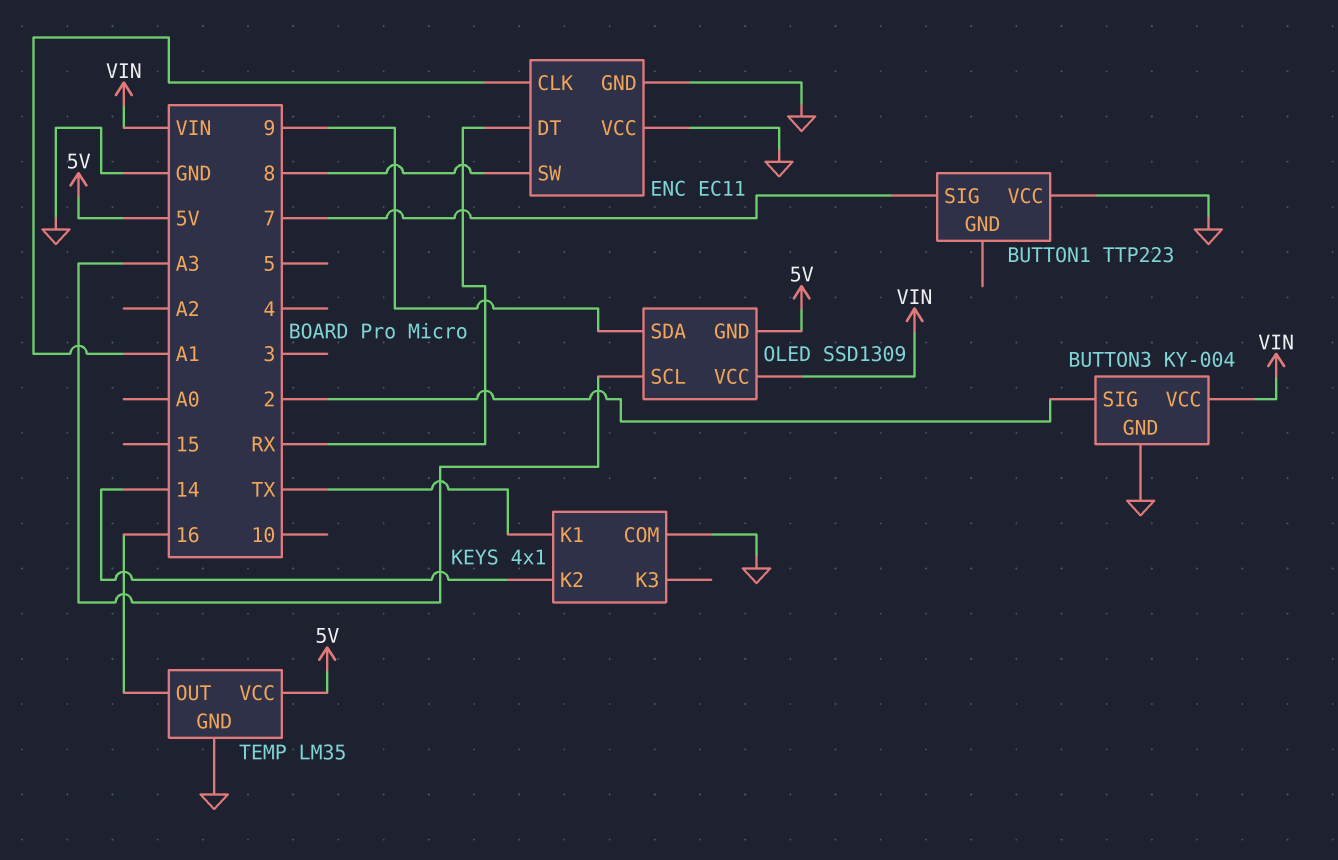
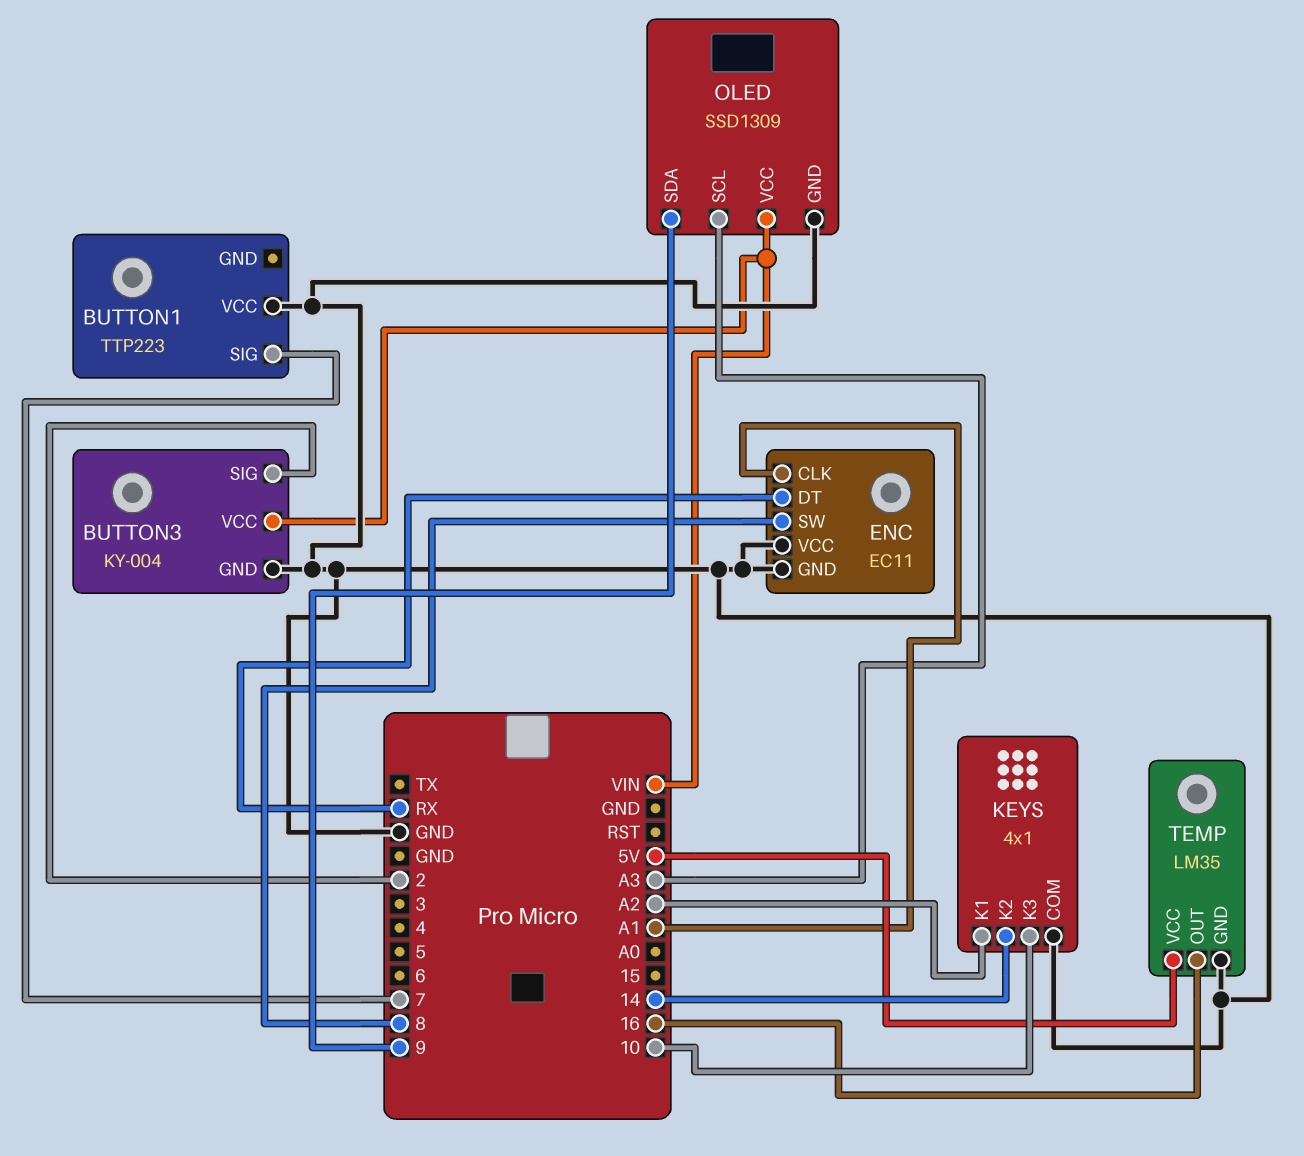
KEYS pin K1: TX -> A2
KEYS pin K3: none -> 10
OLED pin GND: 5V -> GND

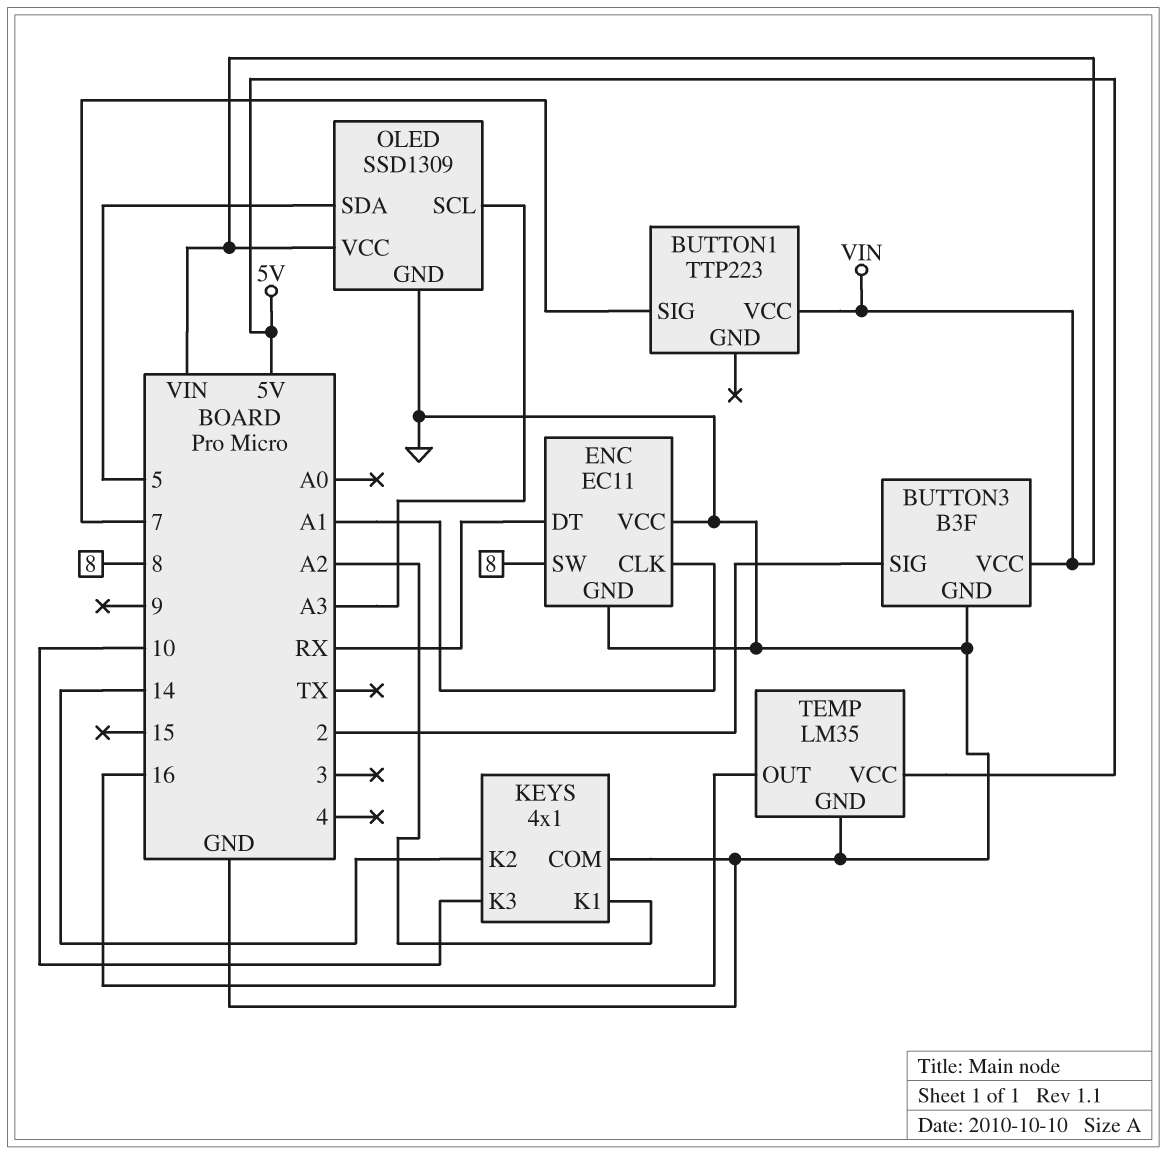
BUTTON1 pin VCC: GND -> VIN
BUTTON3: KY-004 -> B3F
OLED pin SDA: 9 -> 5

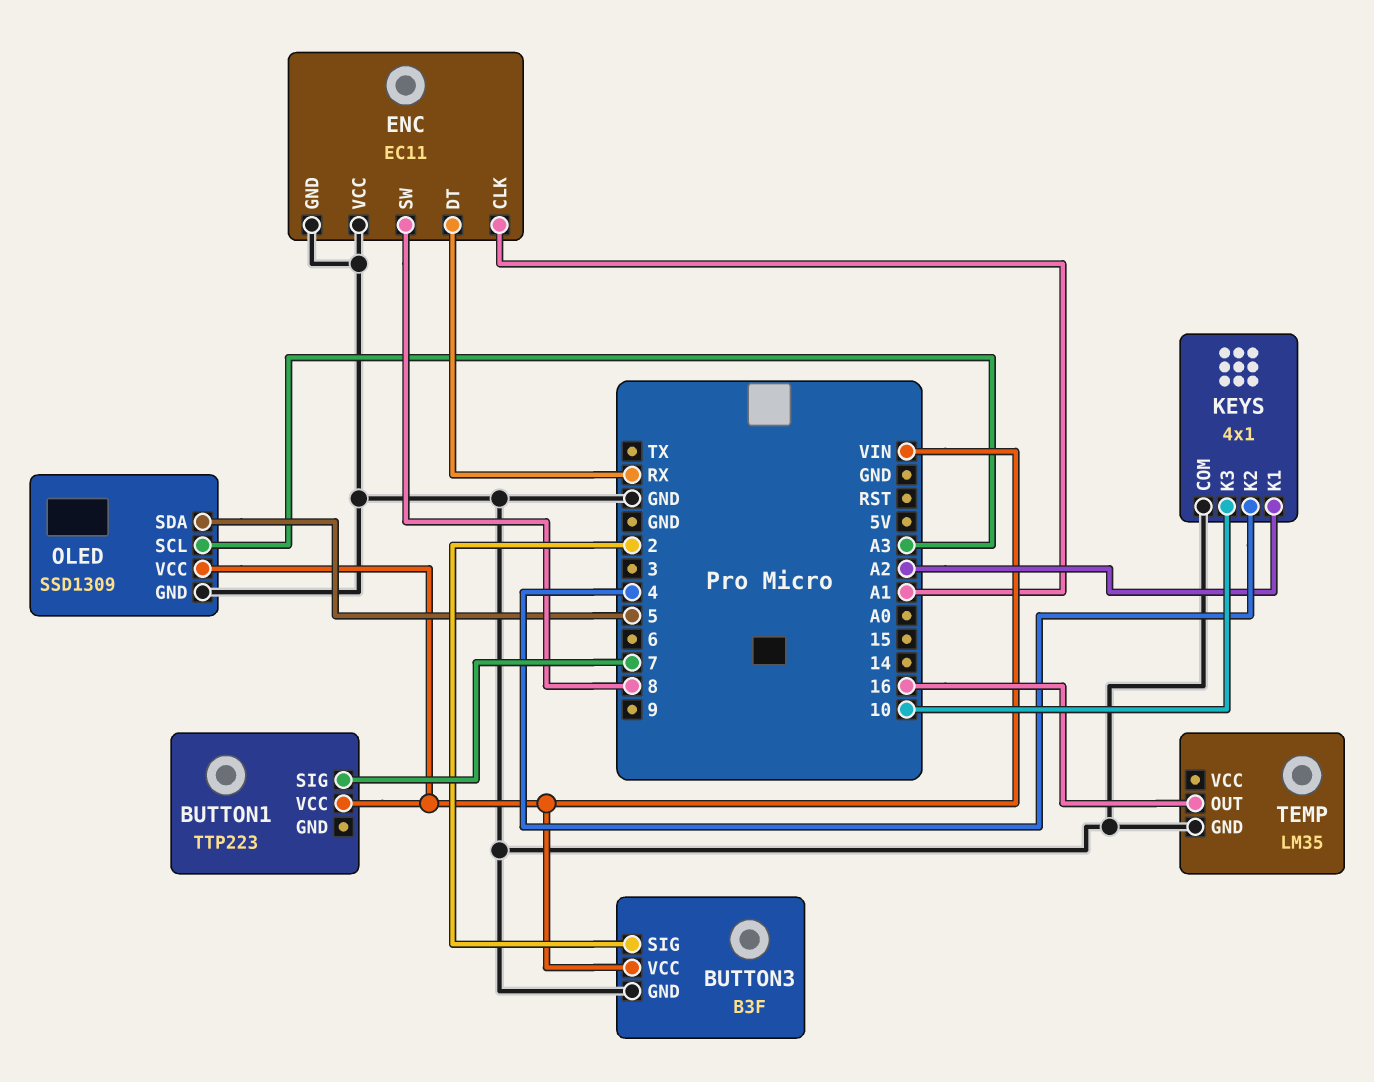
KEYS pin K2: 14 -> 4
TEMP pin VCC: 5V -> none

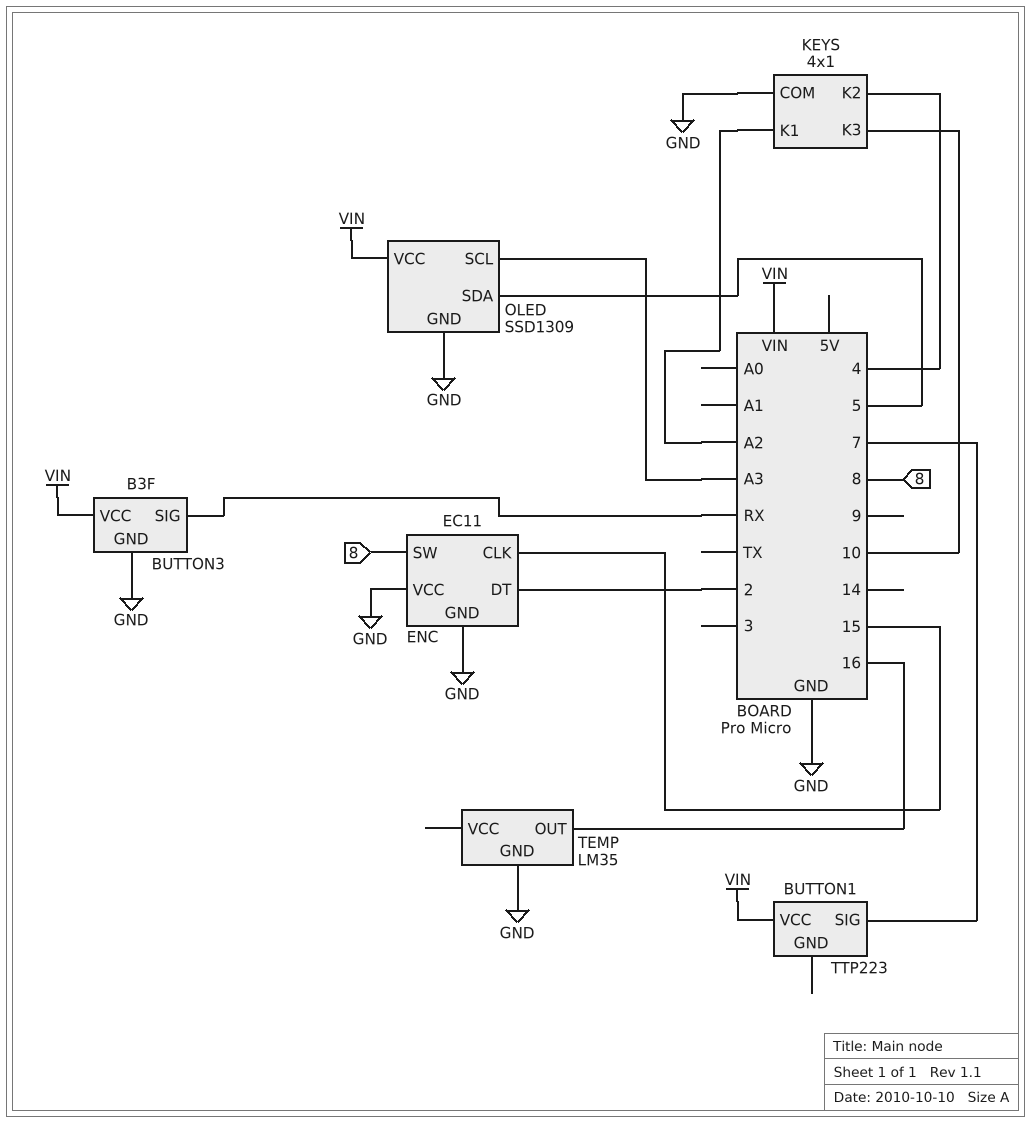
BUTTON3 pin SIG: 2 -> RX
ENC pin CLK: A1 -> 15
ENC pin DT: RX -> 2

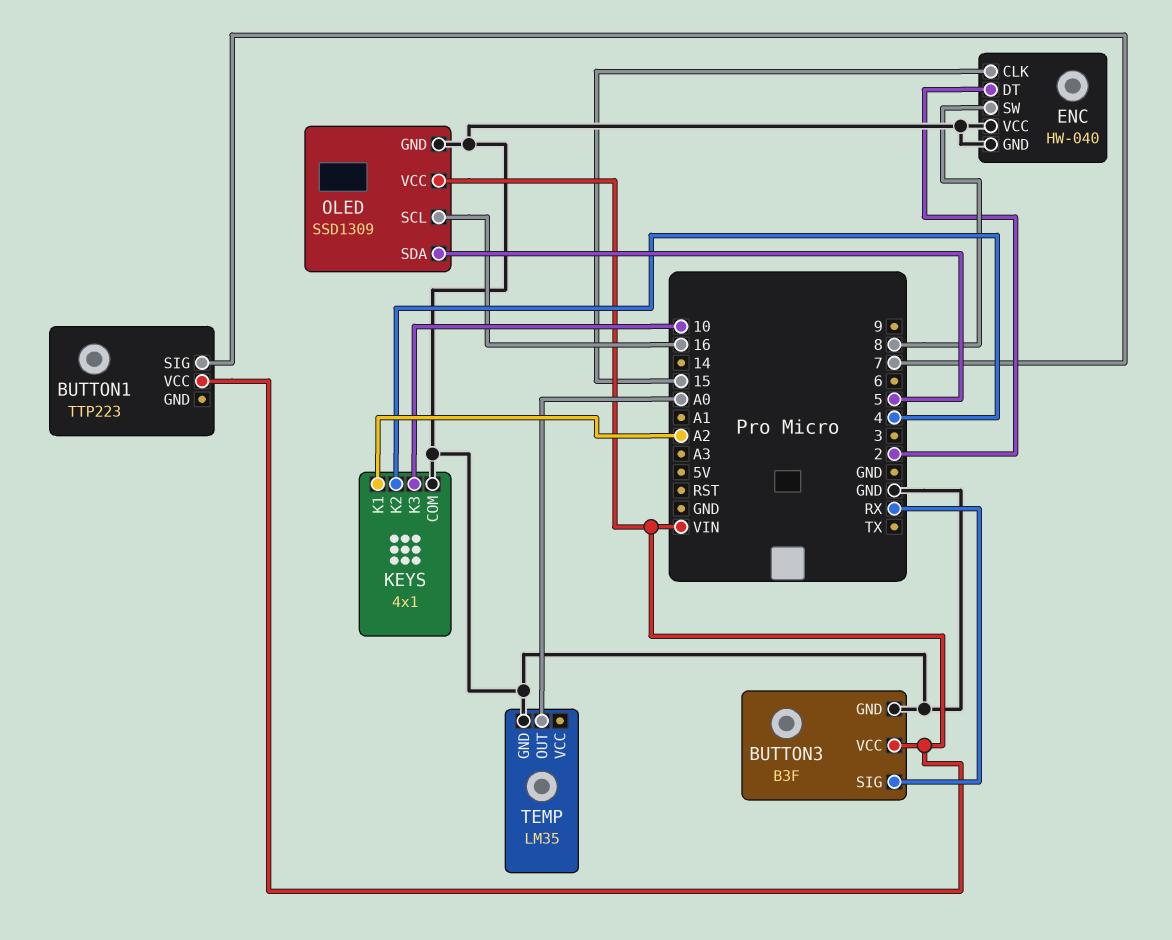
ENC: EC11 -> HW-040
OLED pin SCL: A3 -> 16
TEMP pin OUT: 16 -> A0

